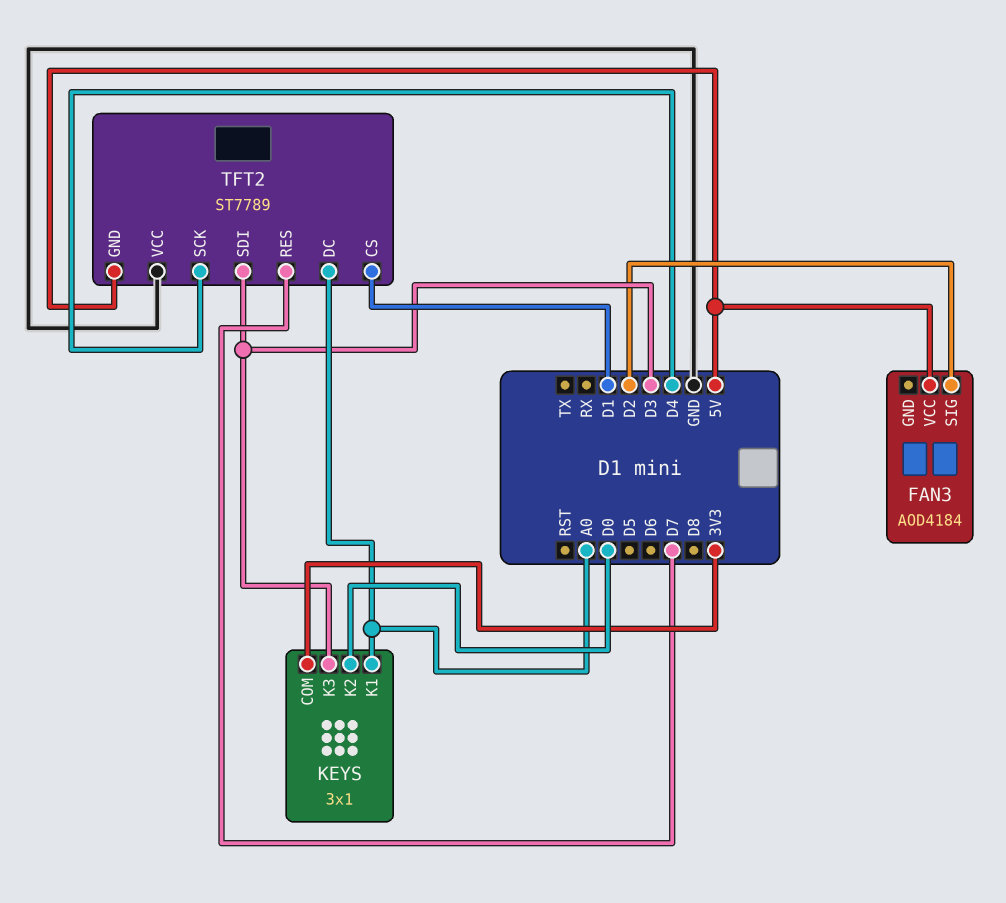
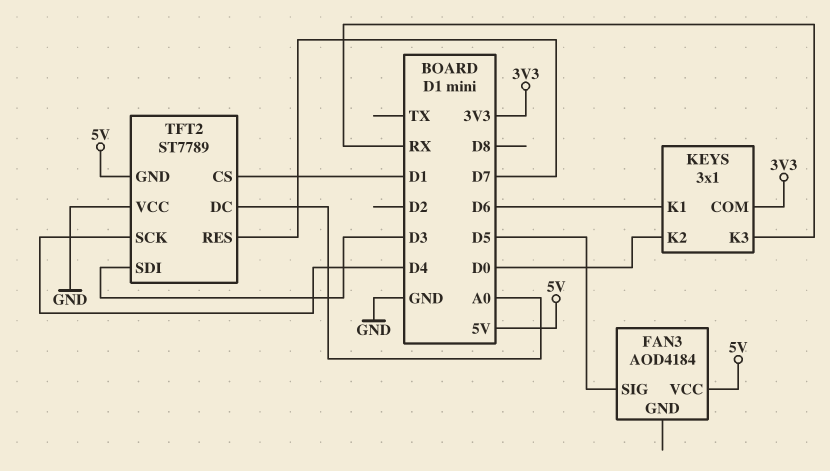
FAN3 pin SIG: D2 -> D5
KEYS pin K1: A0 -> D6
KEYS pin K3: D3 -> RX

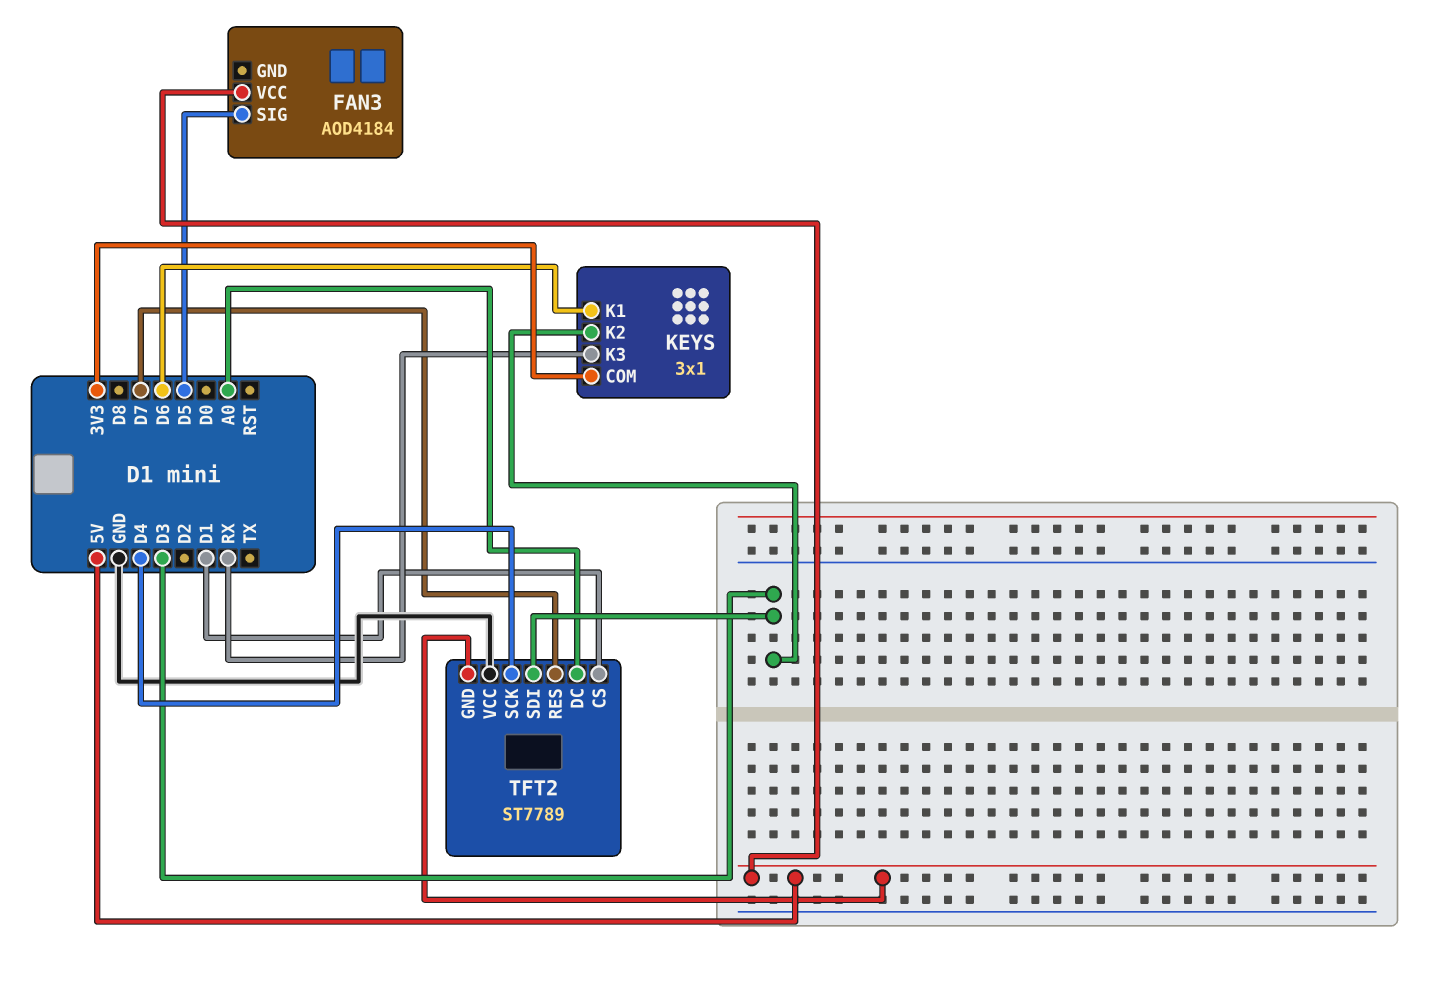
KEYS pin K2: D0 -> D3

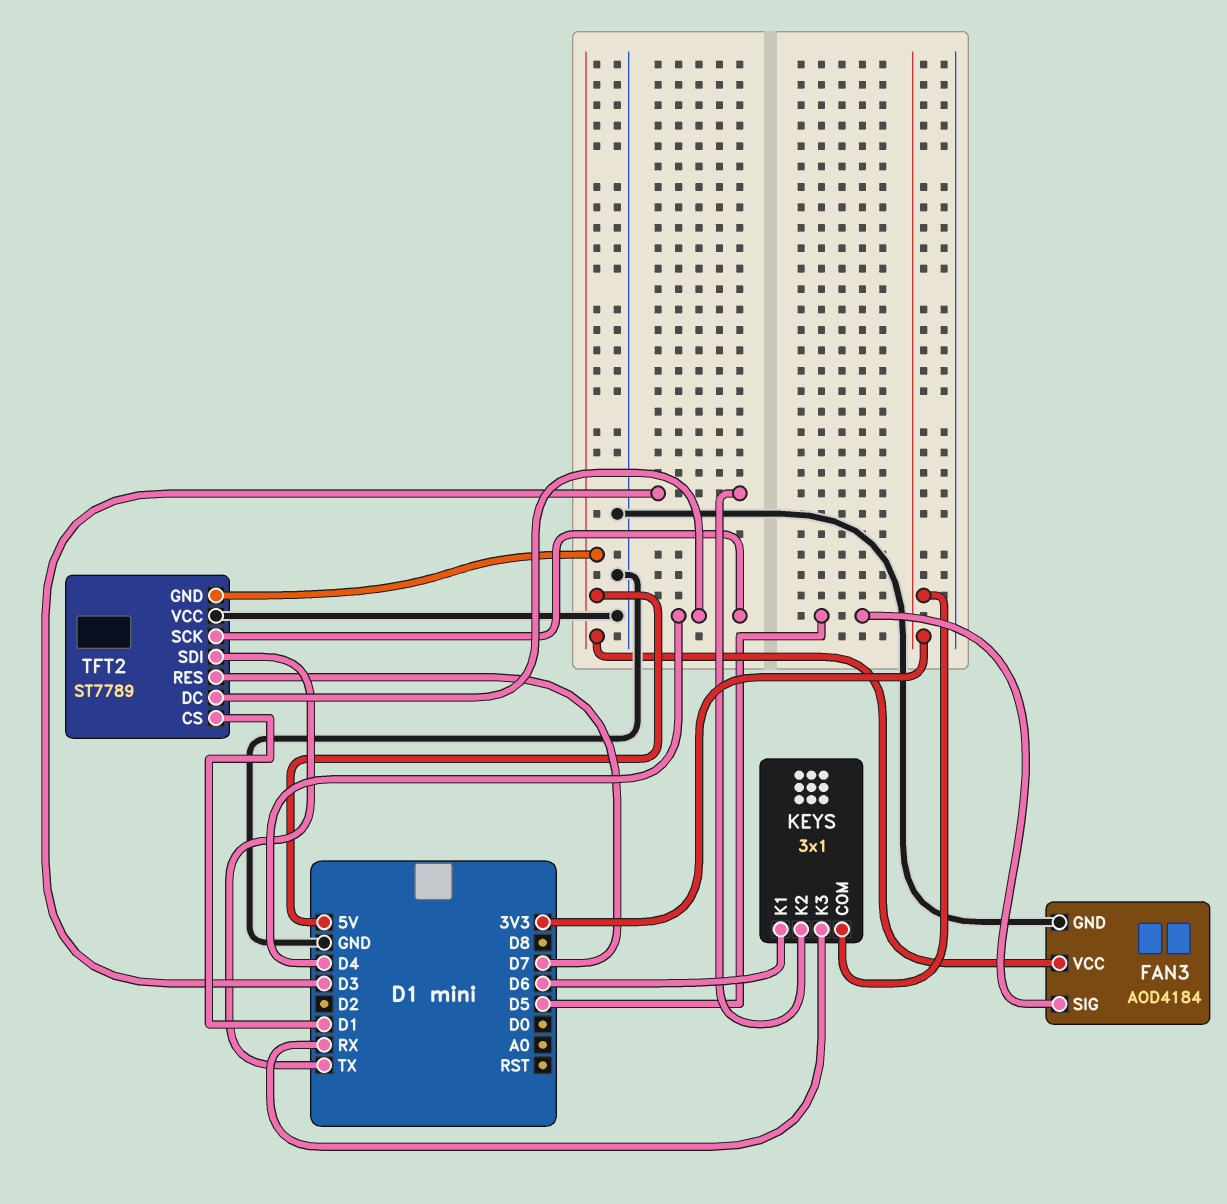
FAN3 pin GND: none -> GND
TFT2 pin DC: A0 -> D4
TFT2 pin SDI: D3 -> TX

